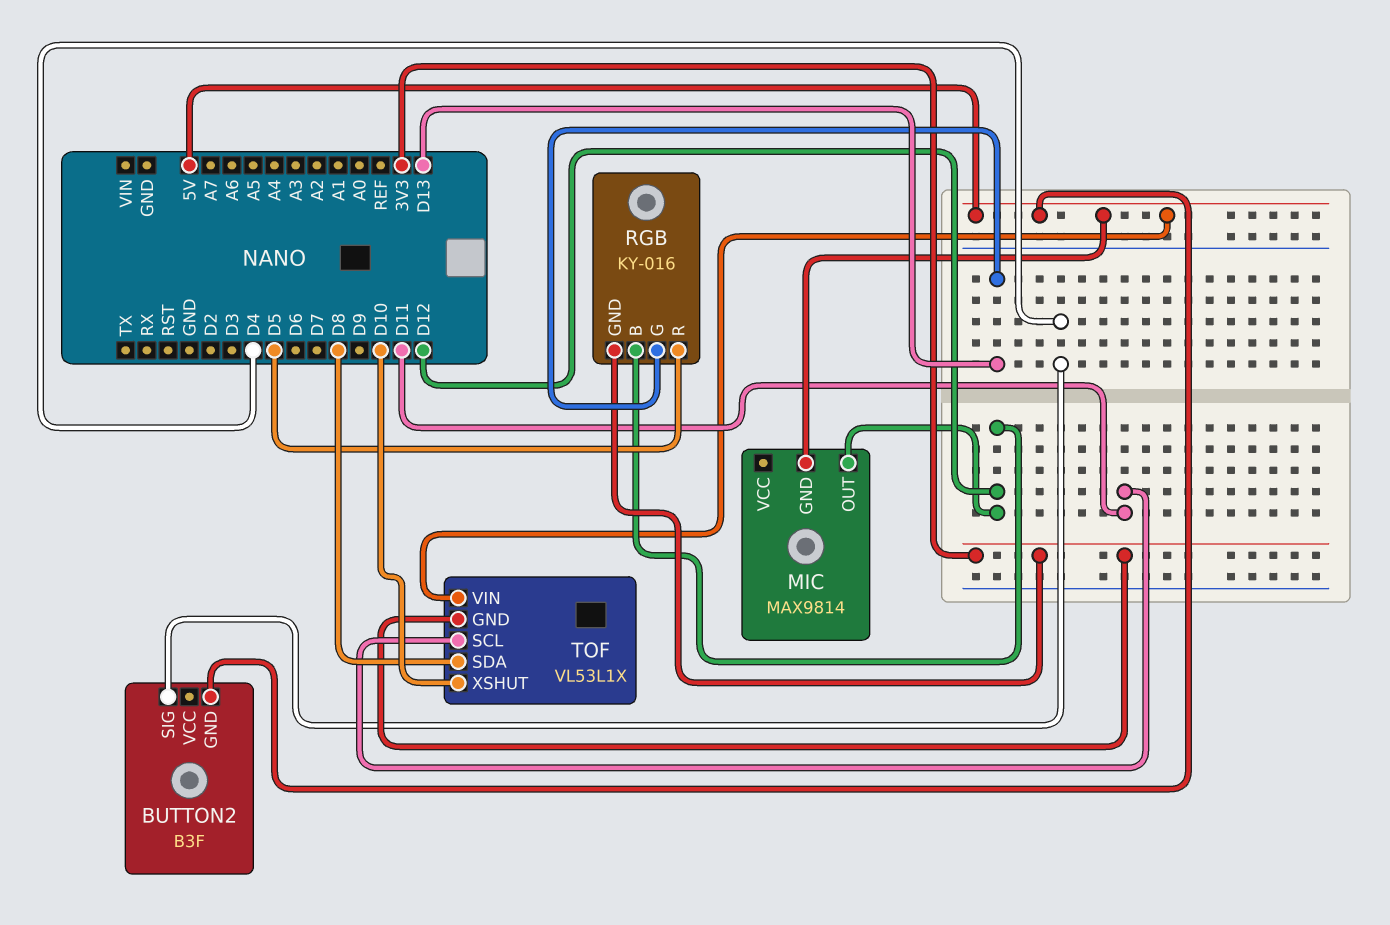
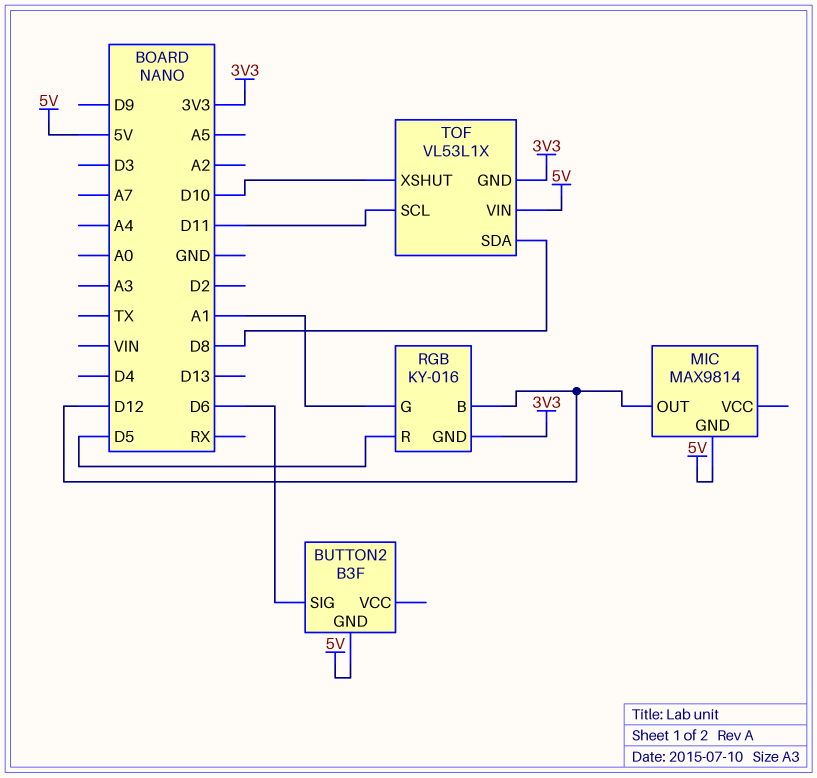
BUTTON2 pin SIG: D4 -> D6
RGB pin G: D13 -> A1

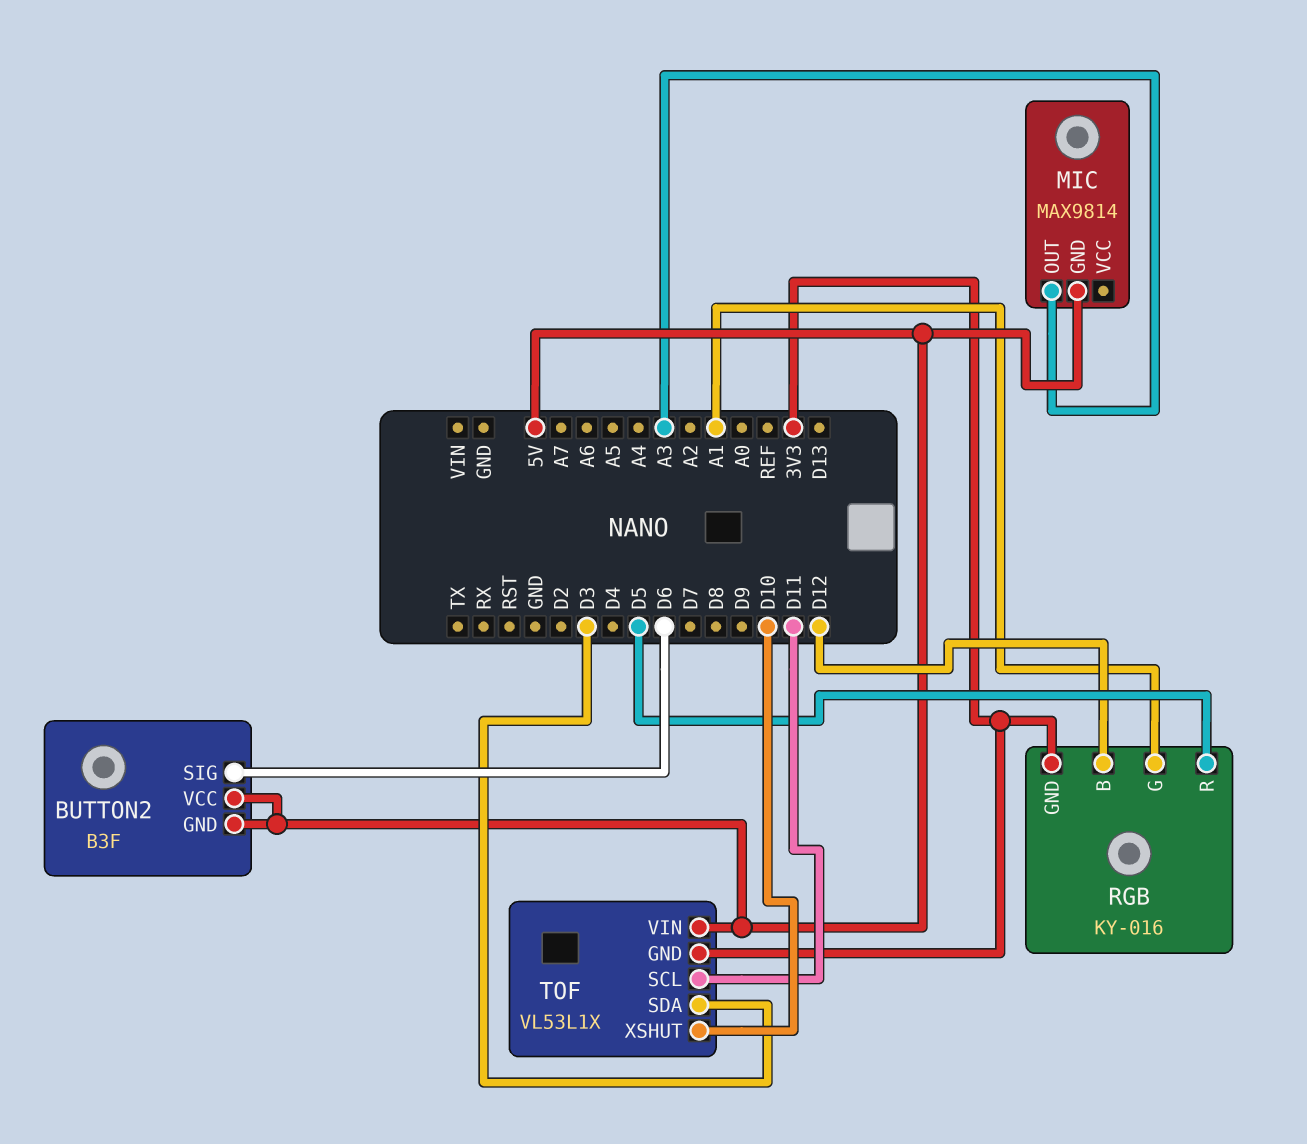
BUTTON2 pin VCC: none -> 5V
MIC pin OUT: D12 -> A3
TOF pin SDA: D8 -> D3

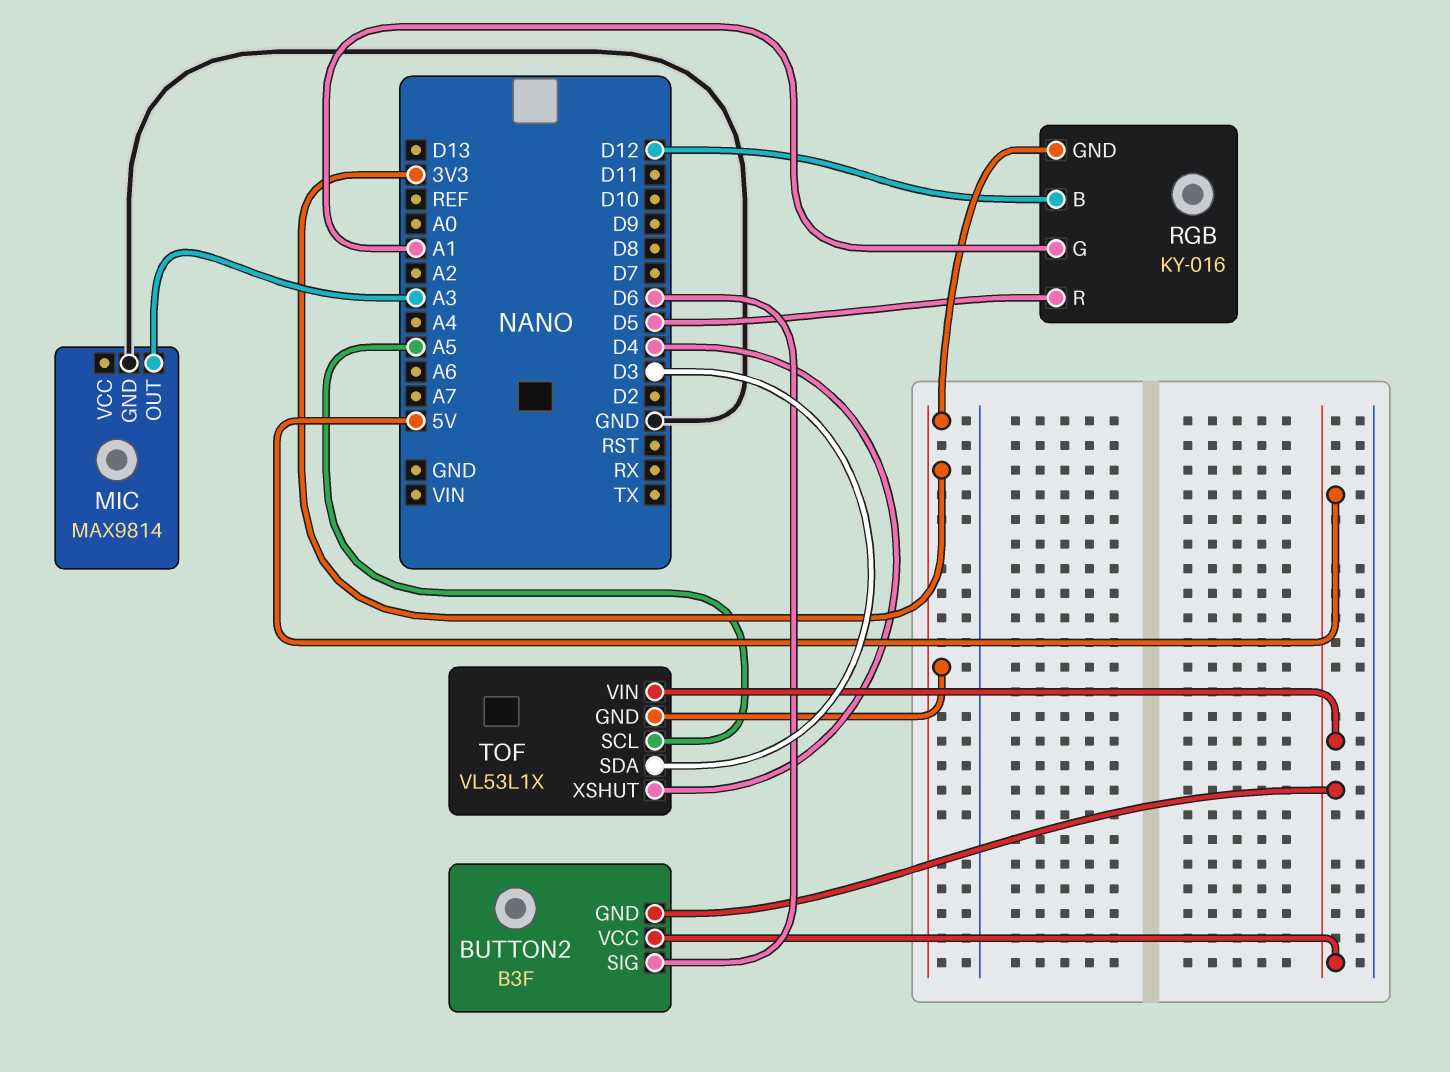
MIC pin GND: 5V -> GND
TOF pin SCL: D11 -> A5
TOF pin XSHUT: D10 -> D4

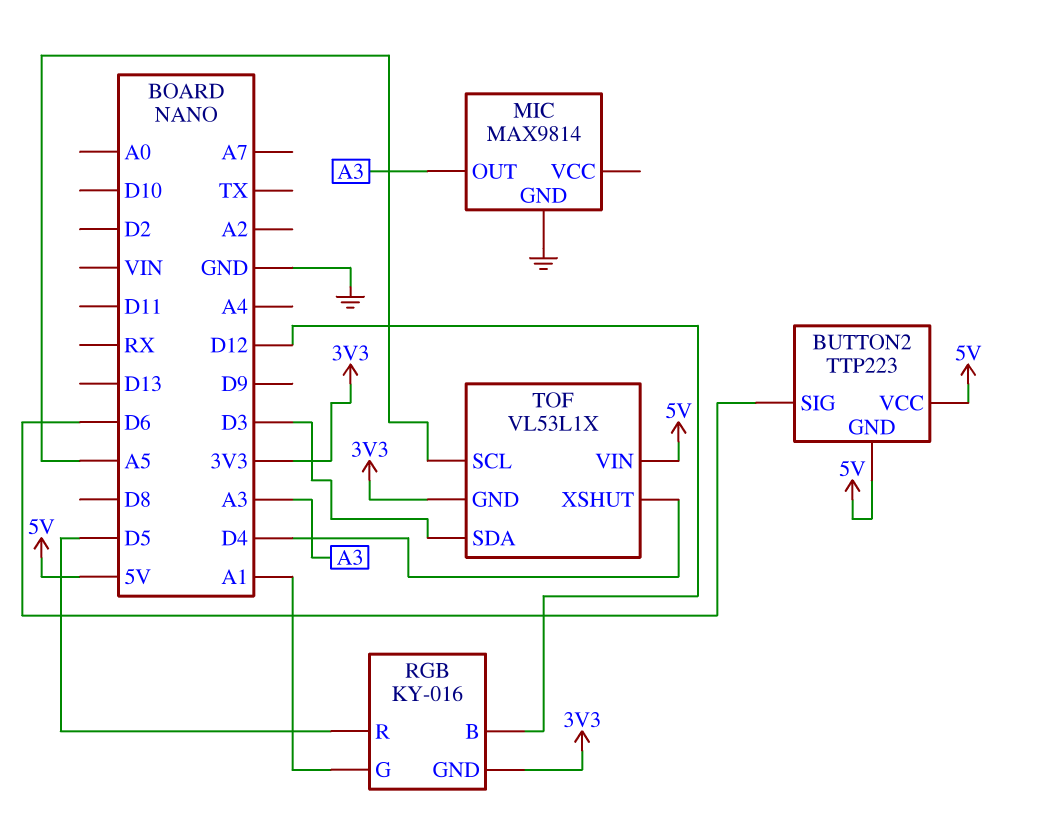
BUTTON2: B3F -> TTP223

